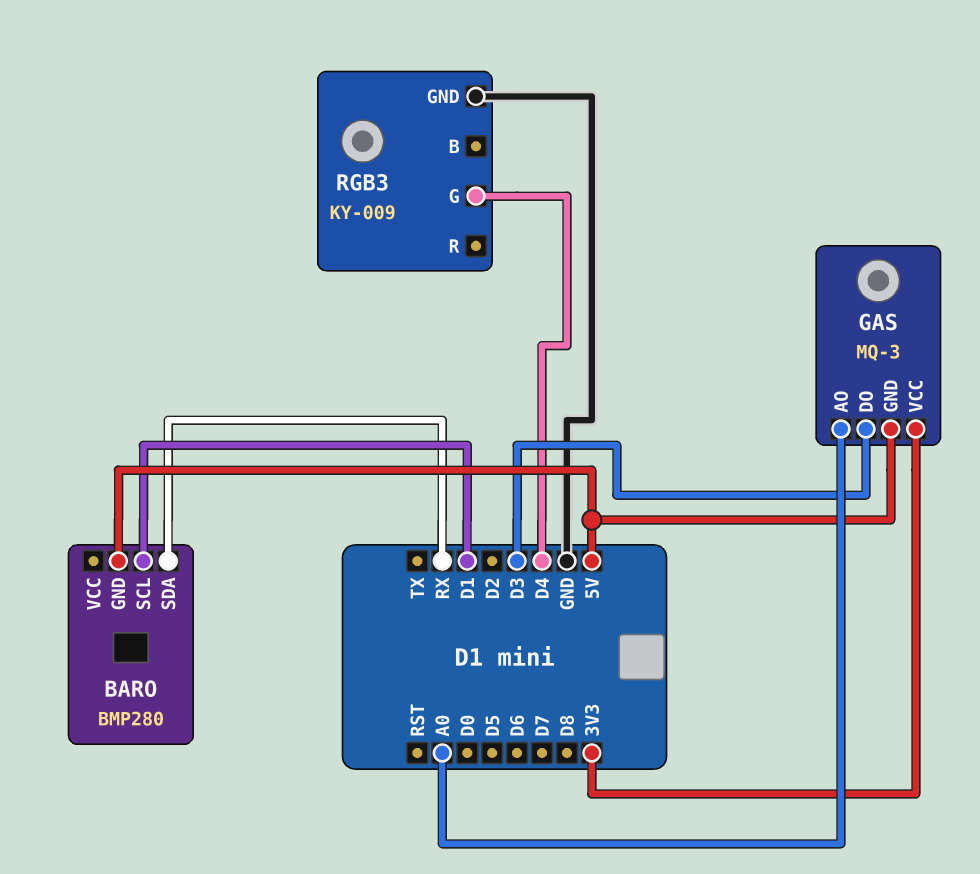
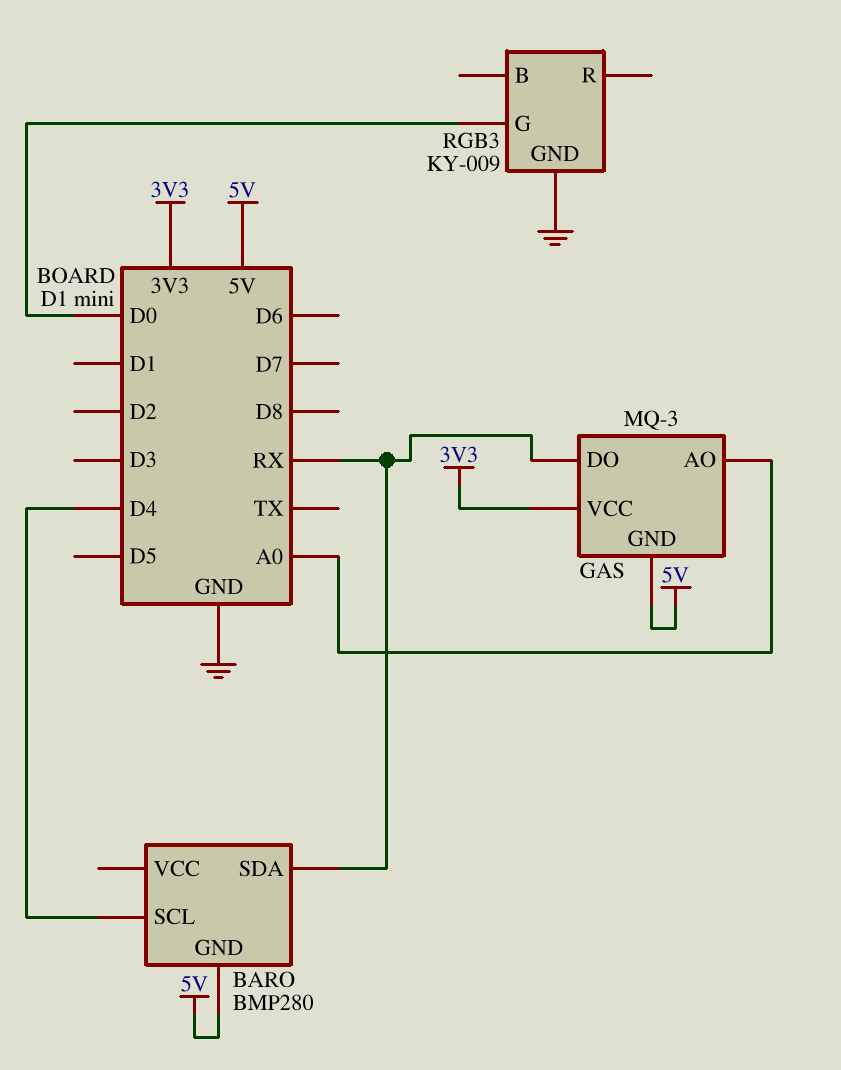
BARO pin SCL: D1 -> D4
GAS pin DO: D3 -> RX
RGB3 pin G: D4 -> D0

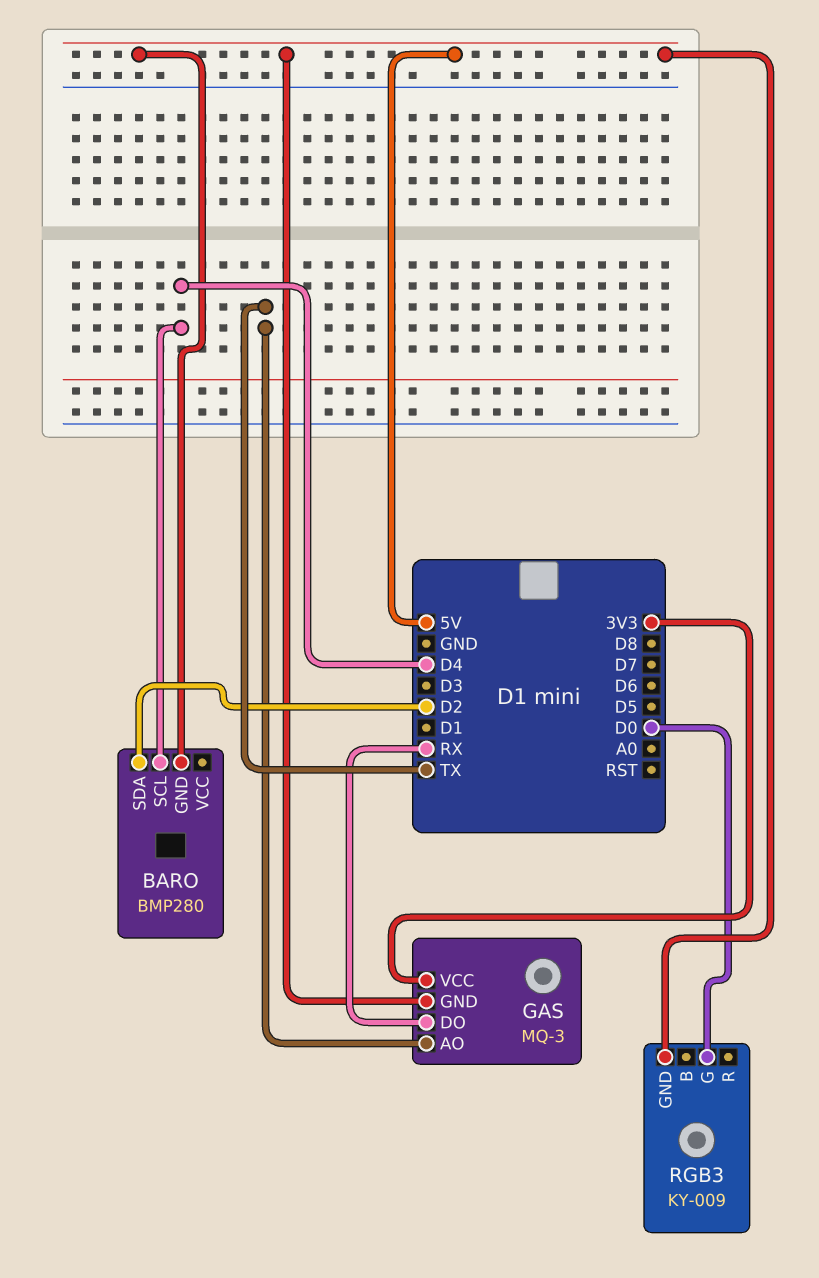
BARO pin SDA: RX -> D2
GAS pin AO: A0 -> TX
RGB3 pin GND: GND -> 5V

